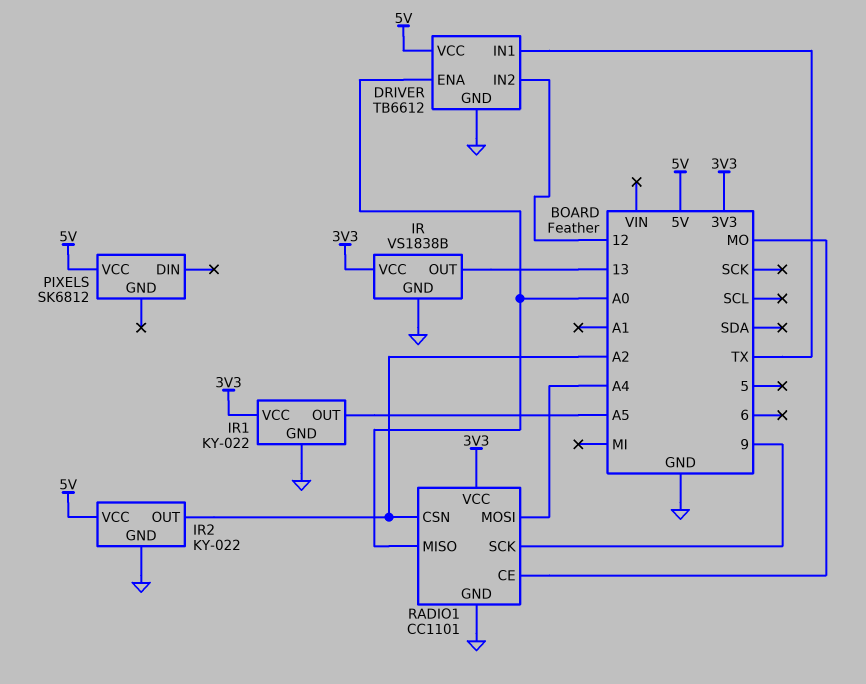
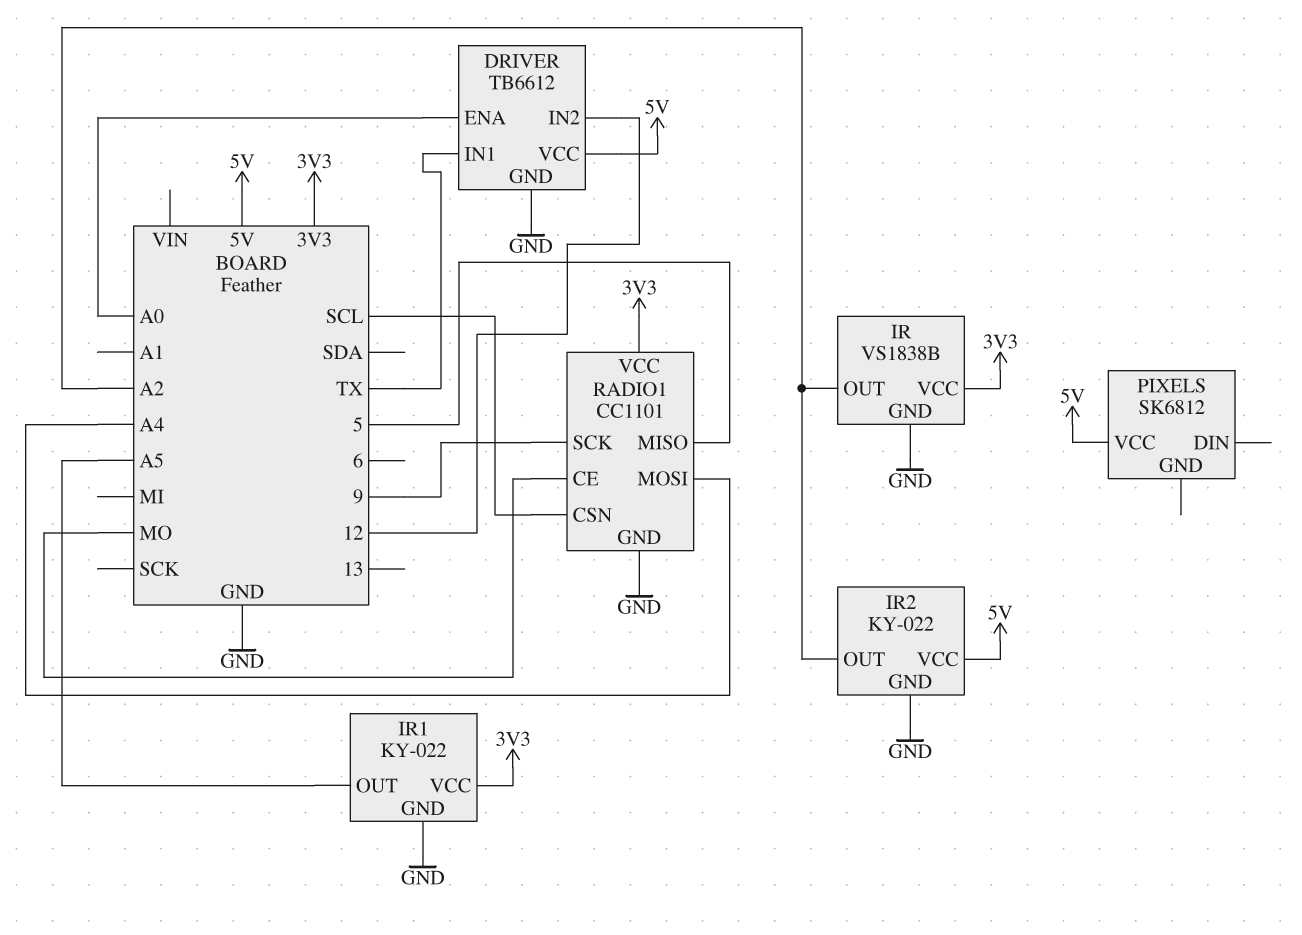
IR pin OUT: 13 -> A2
RADIO1 pin CSN: A2 -> SCL
RADIO1 pin MISO: A0 -> 5

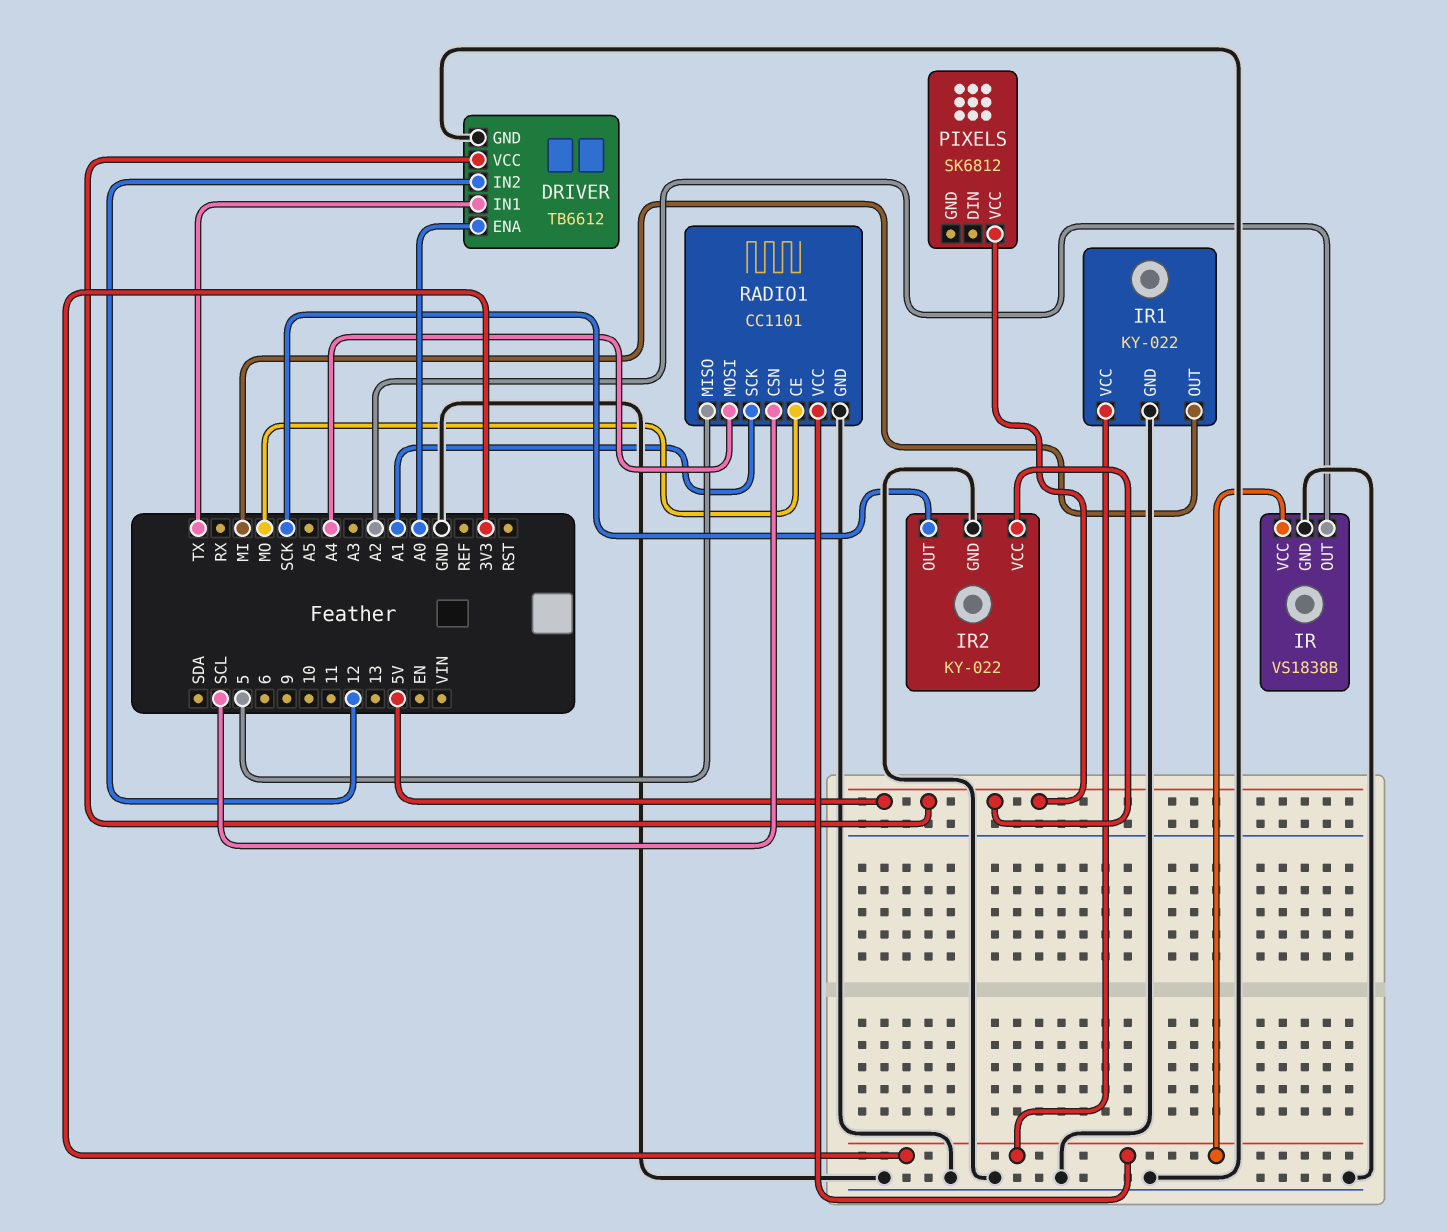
IR1 pin OUT: A5 -> MI
IR2 pin OUT: A2 -> SCK
RADIO1 pin SCK: 9 -> A1

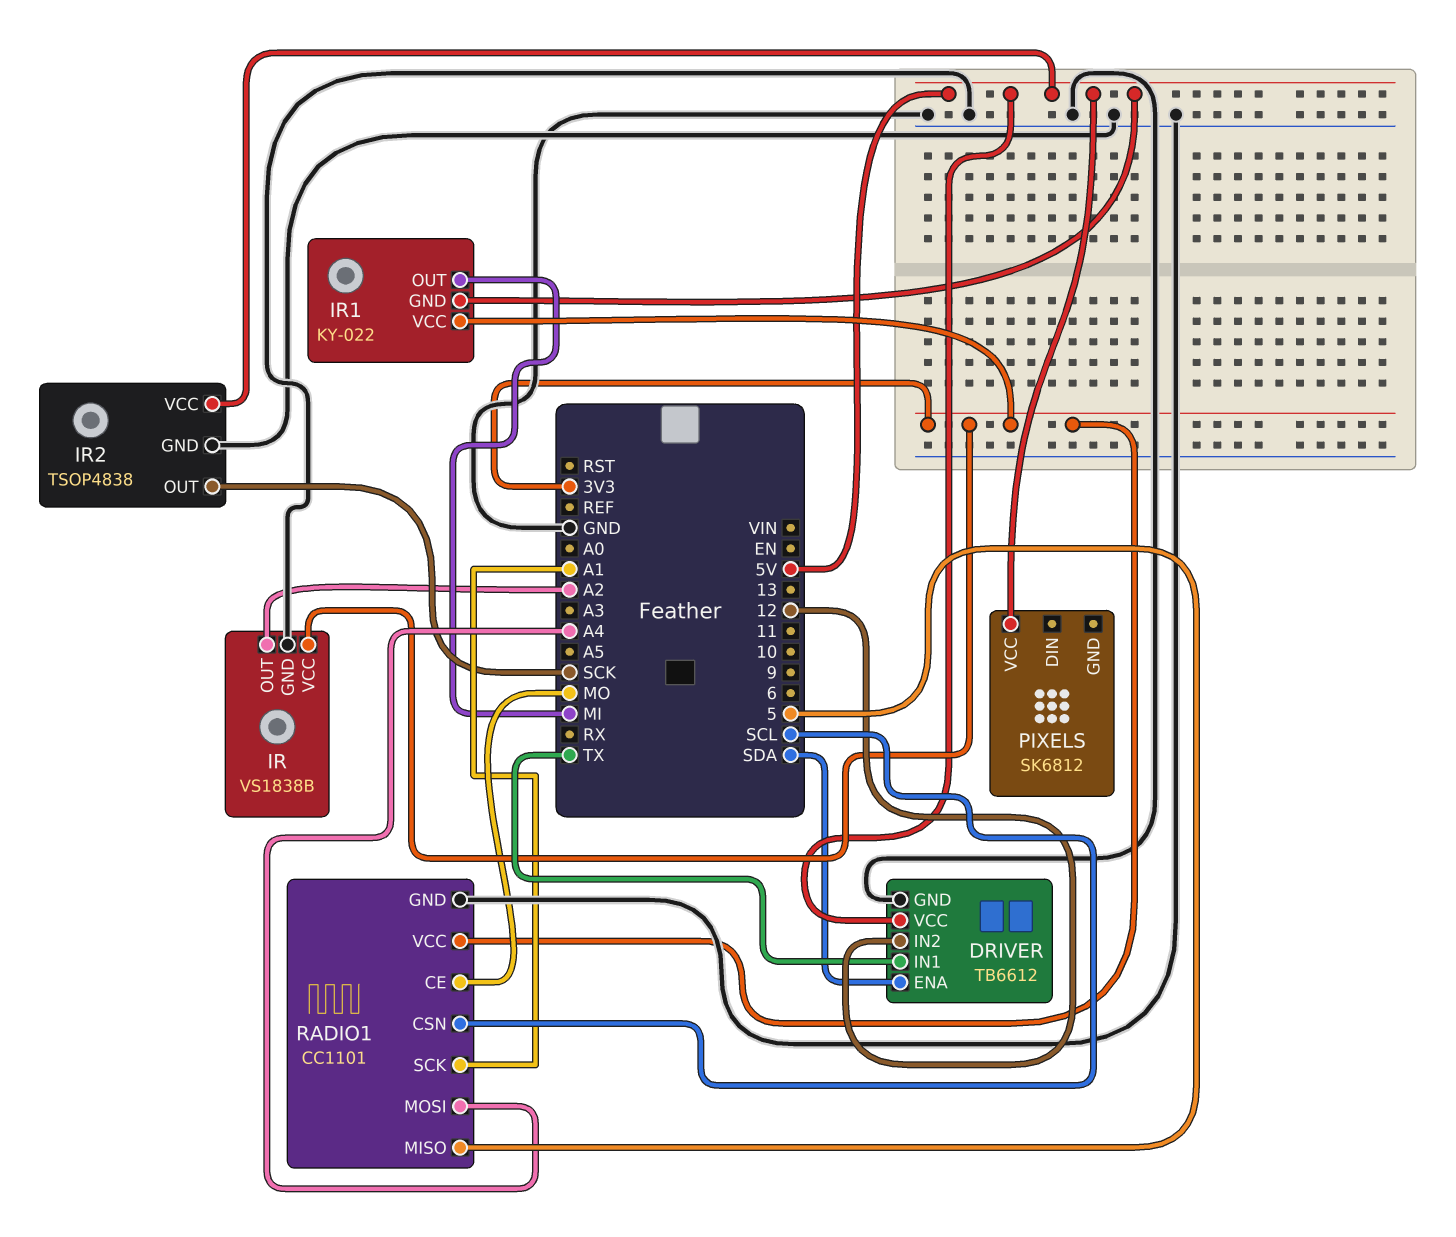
DRIVER pin ENA: A0 -> SDA
IR1 pin GND: GND -> 5V
IR2: KY-022 -> TSOP4838

